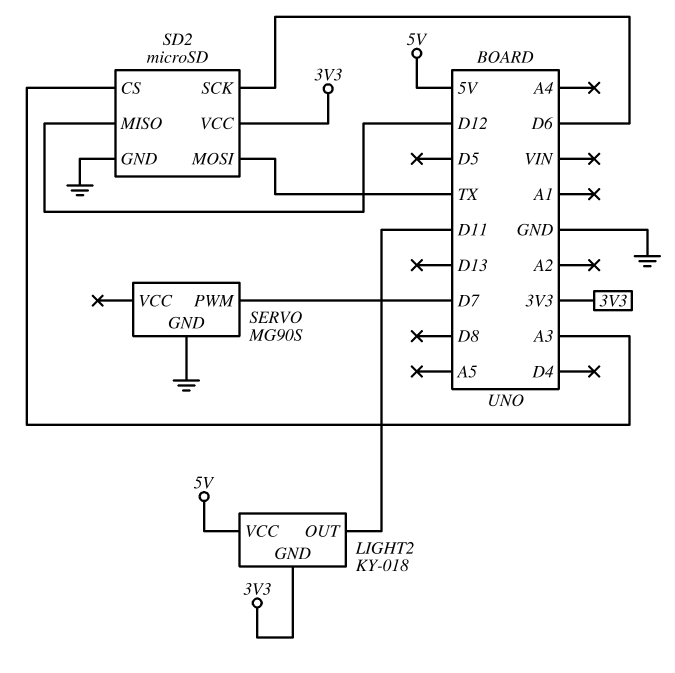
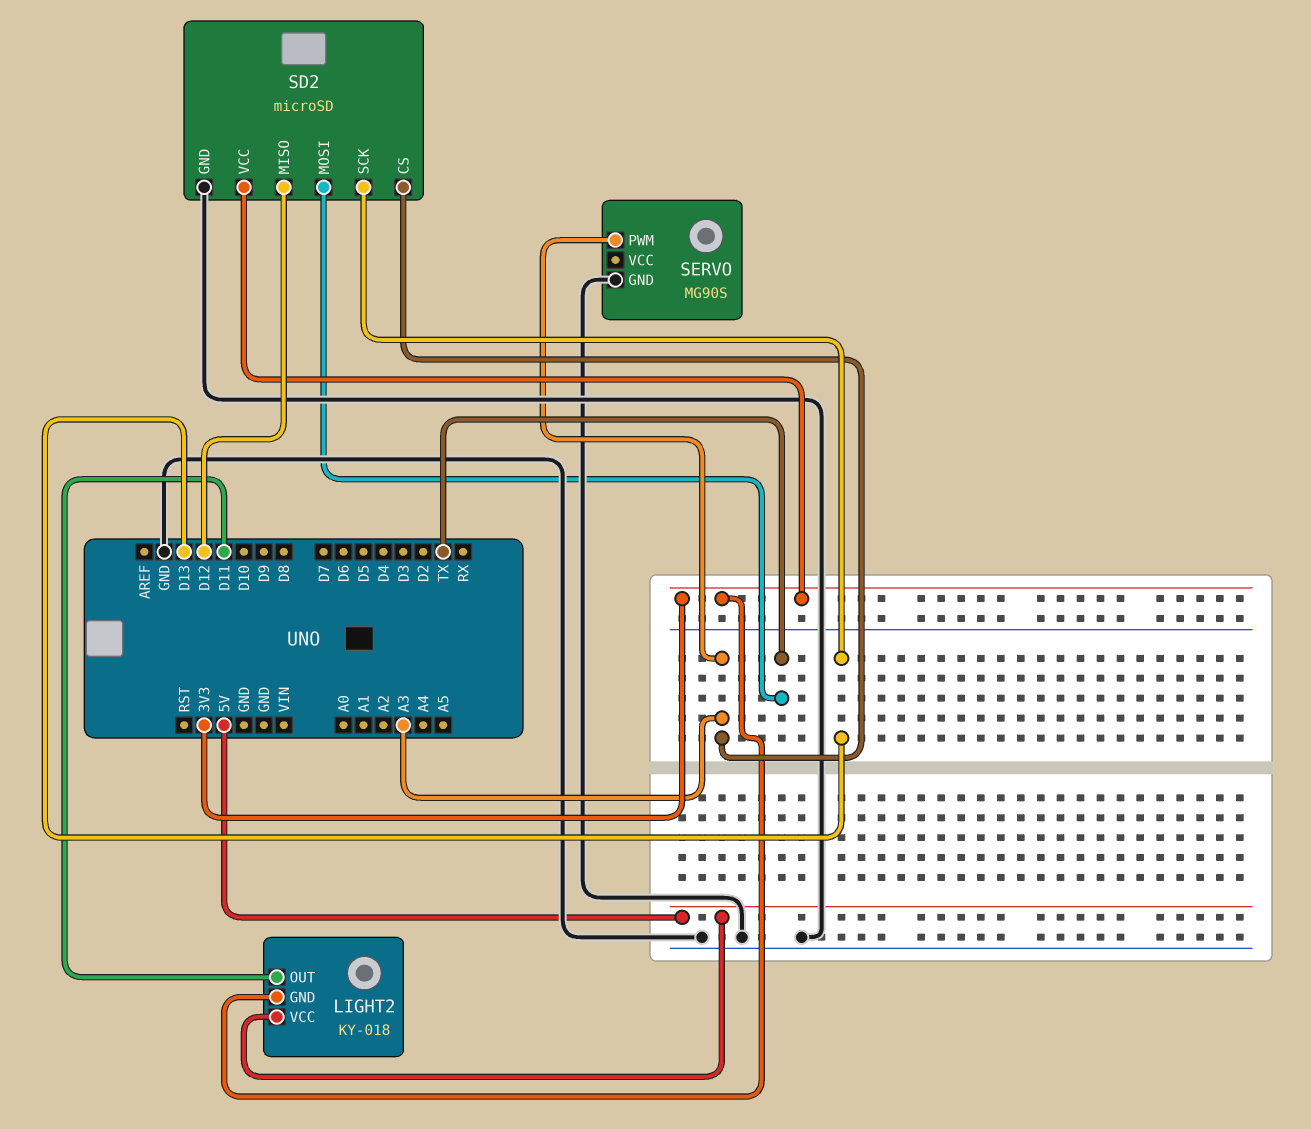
SD2 pin SCK: D6 -> D13
SERVO pin PWM: D7 -> A3

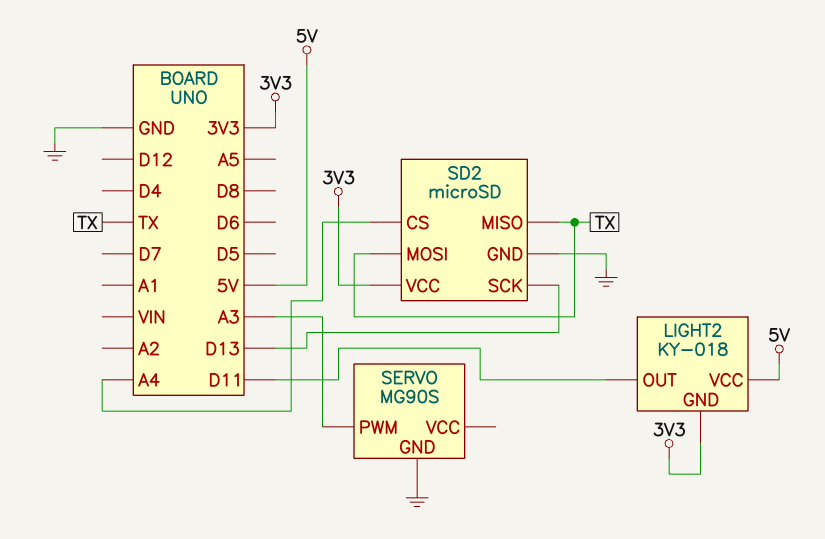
SD2 pin CS: A3 -> A4
SD2 pin MISO: D12 -> TX

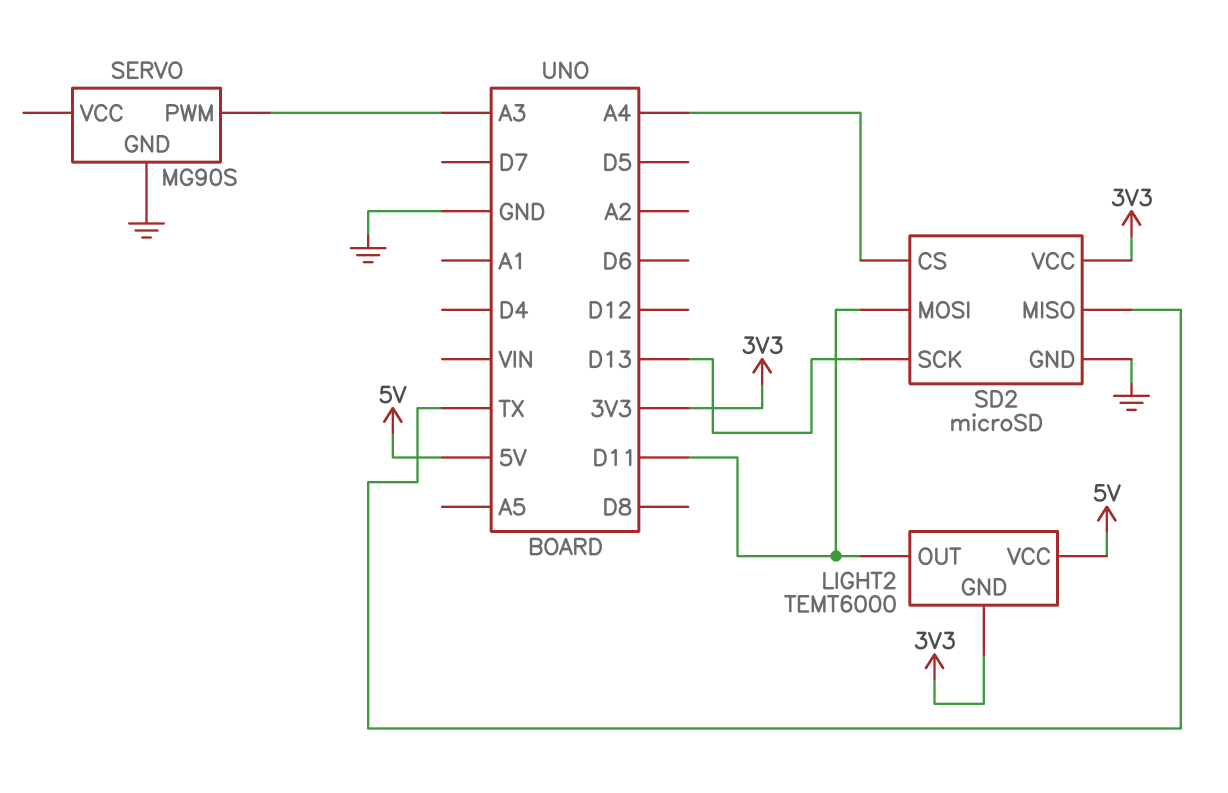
LIGHT2: KY-018 -> TEMT6000
SD2 pin MOSI: TX -> D11

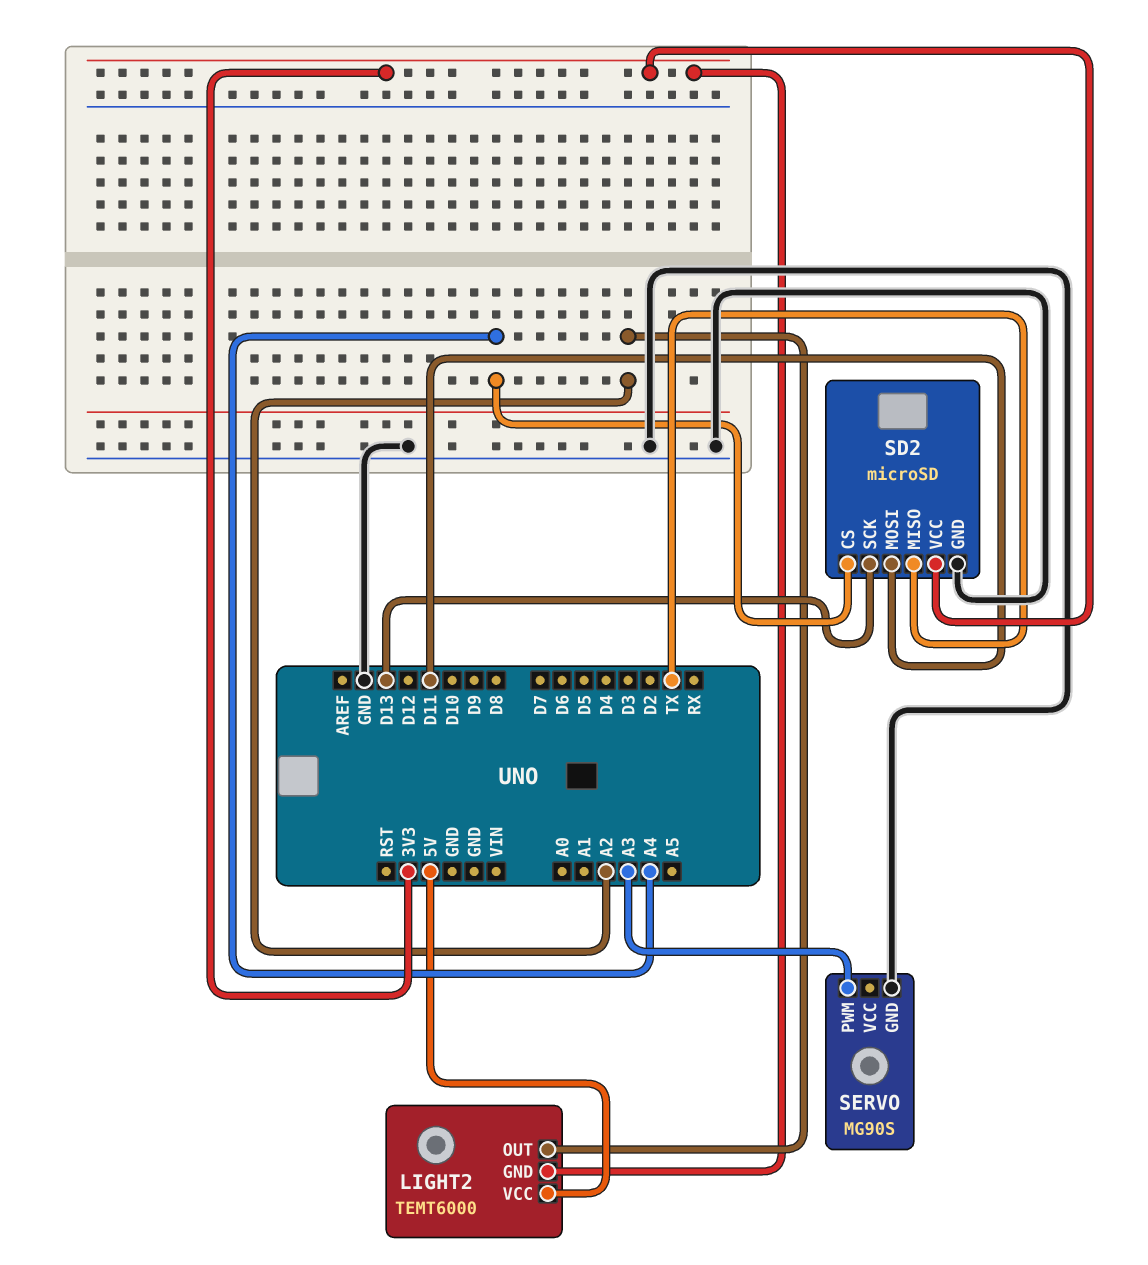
LIGHT2 pin OUT: D11 -> A2

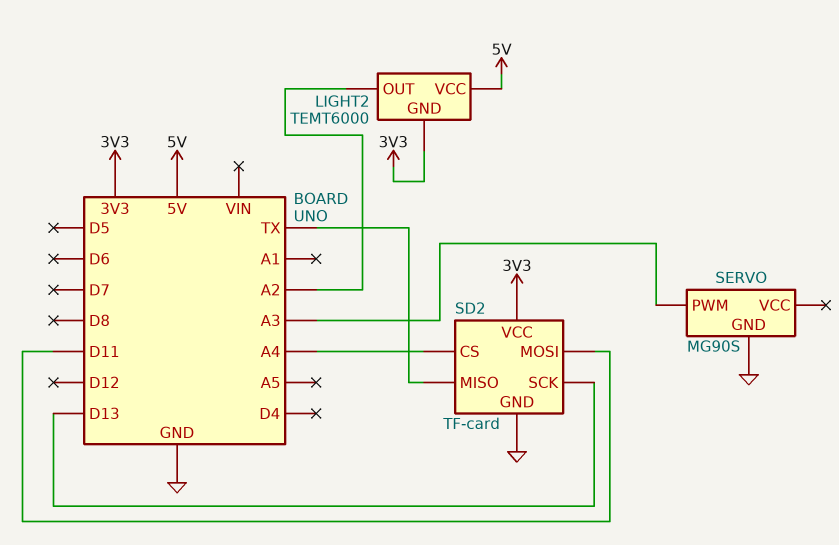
SD2: microSD -> TF-card

